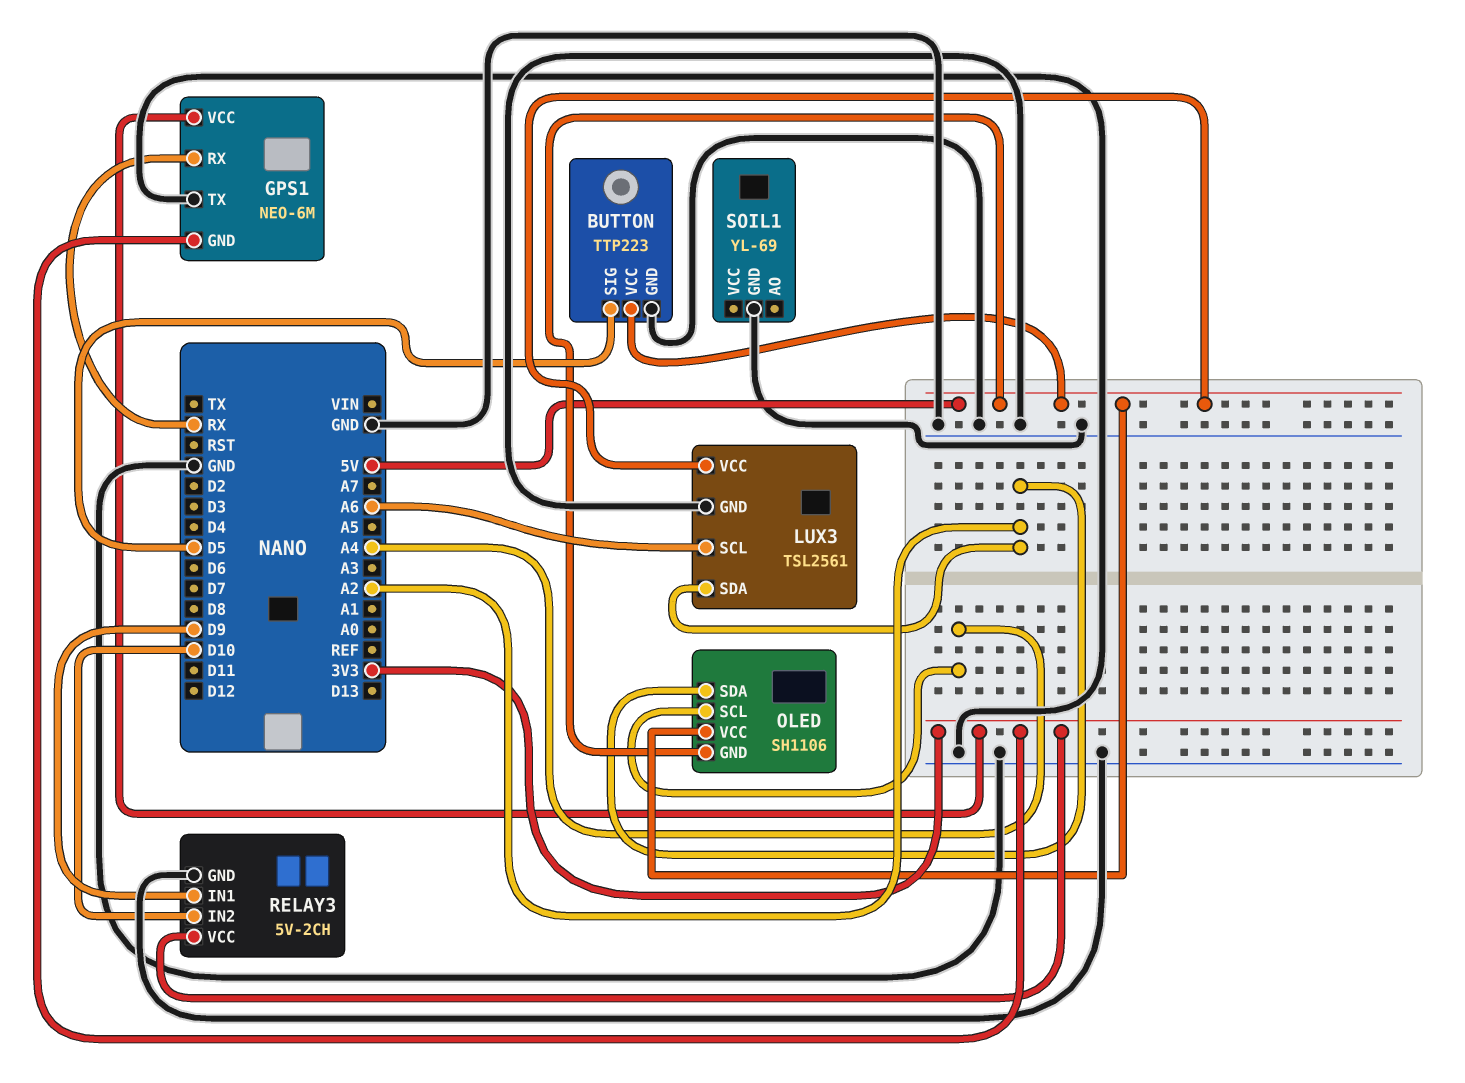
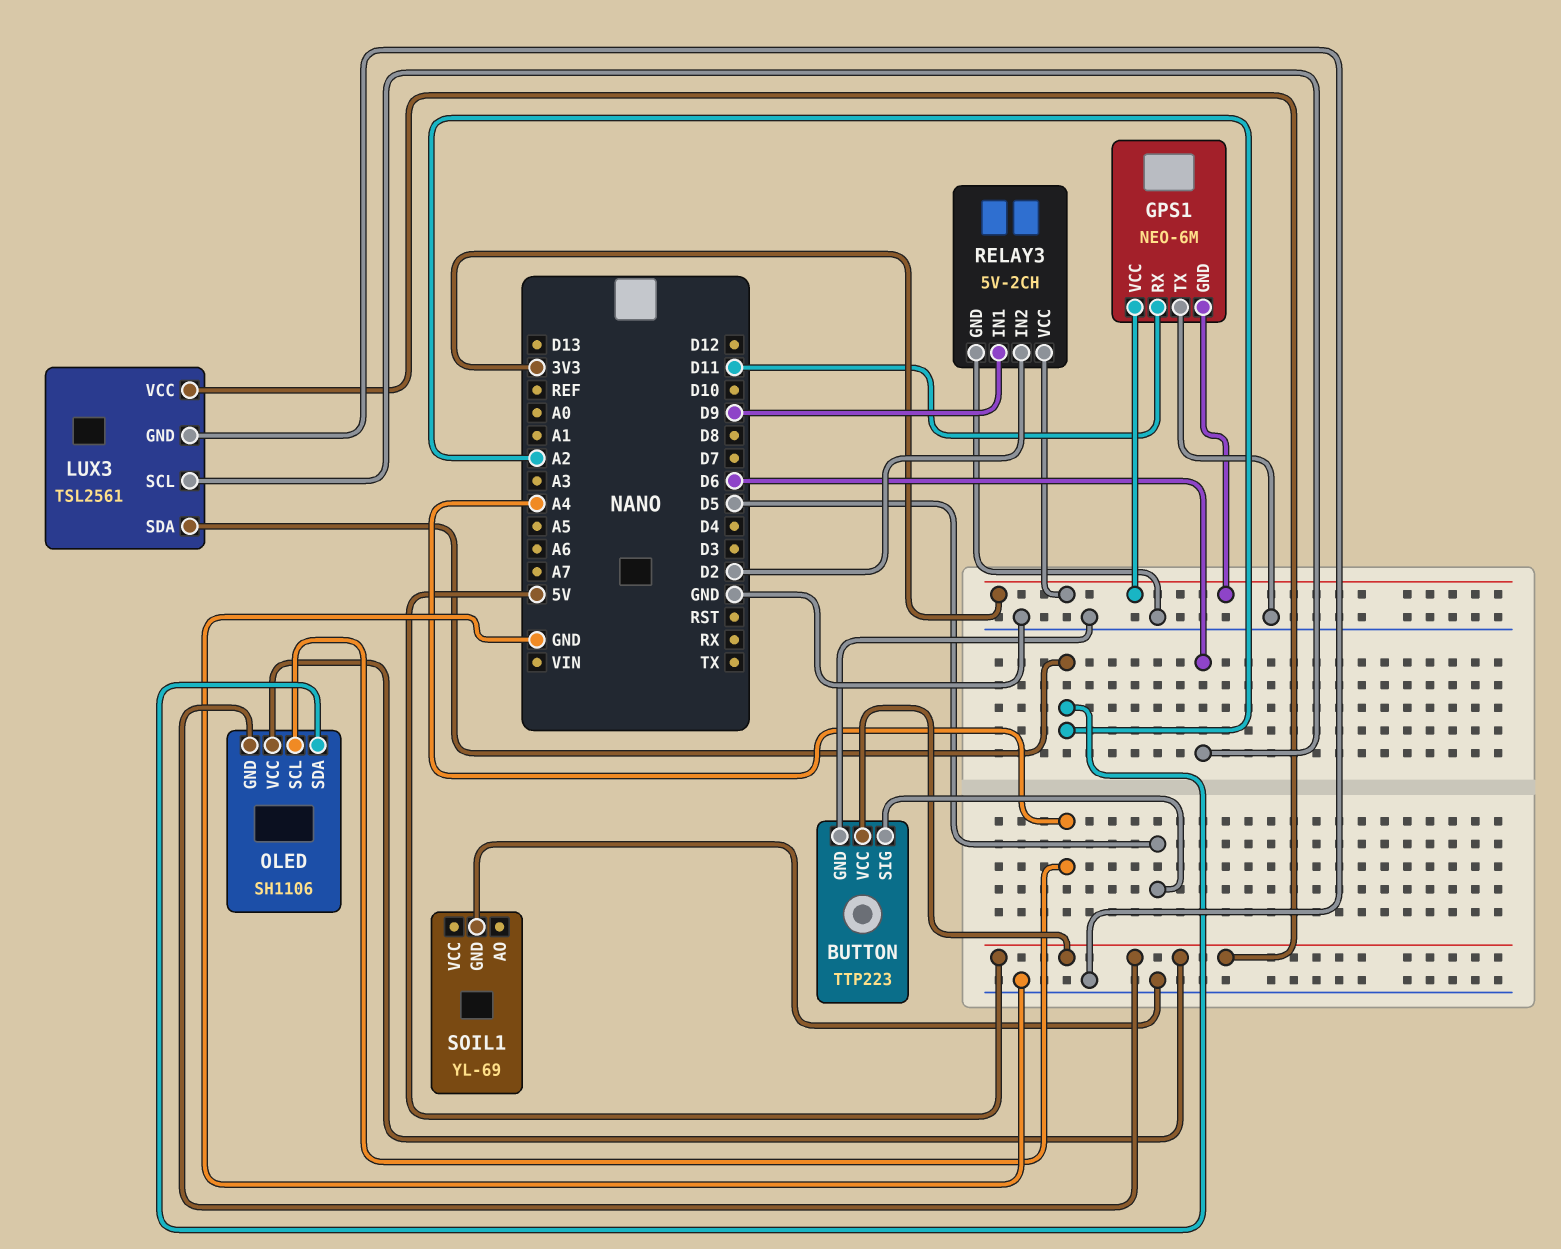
GPS1 pin RX: RX -> D11
LUX3 pin SCL: A6 -> D6
RELAY3 pin IN2: D10 -> D2

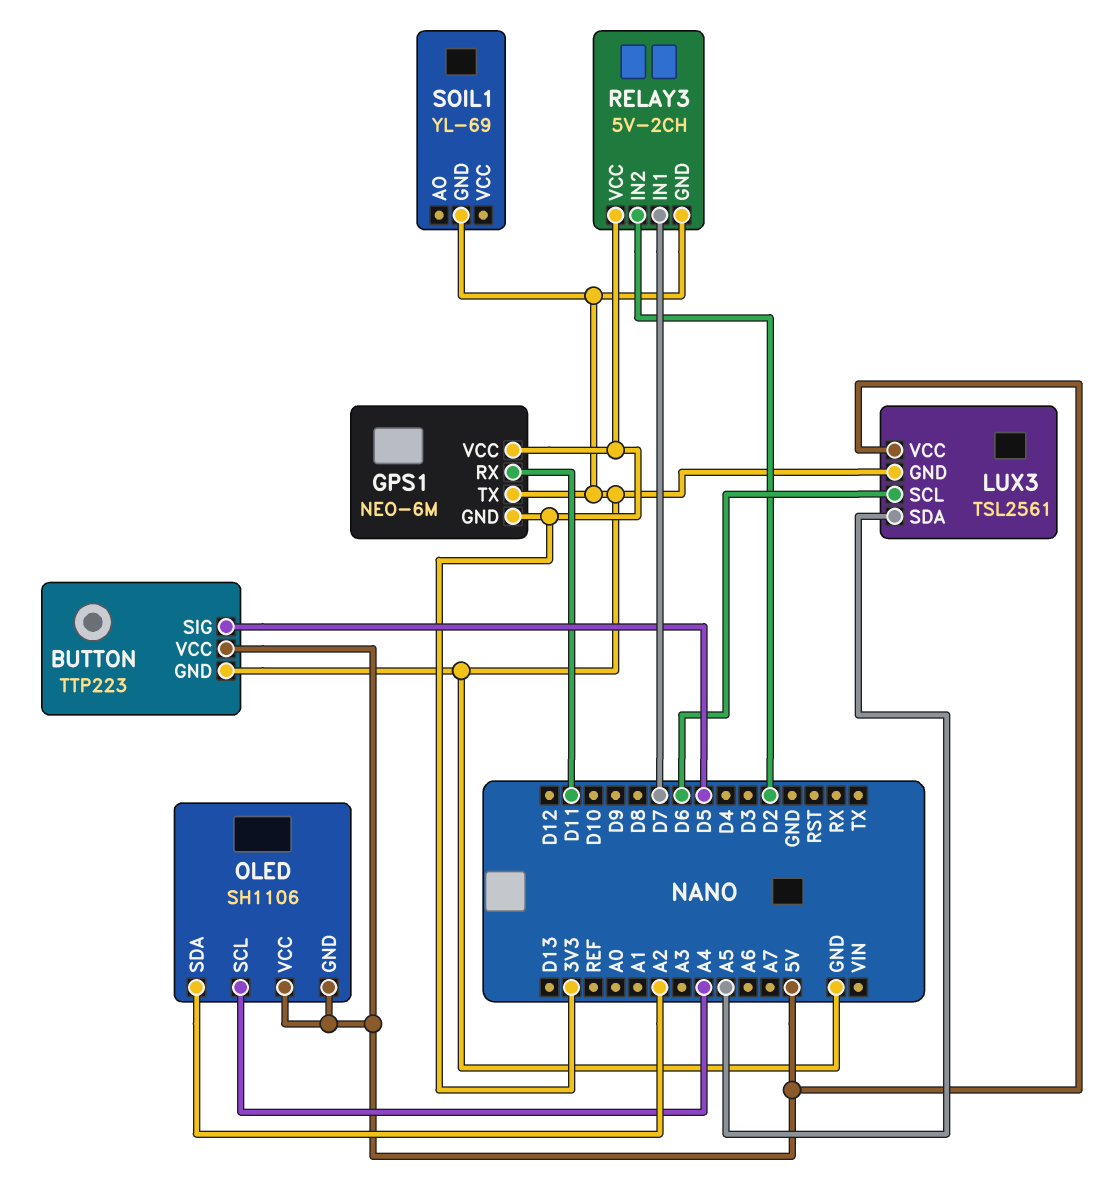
LUX3 pin SDA: A2 -> A5
RELAY3 pin IN1: D9 -> D7

